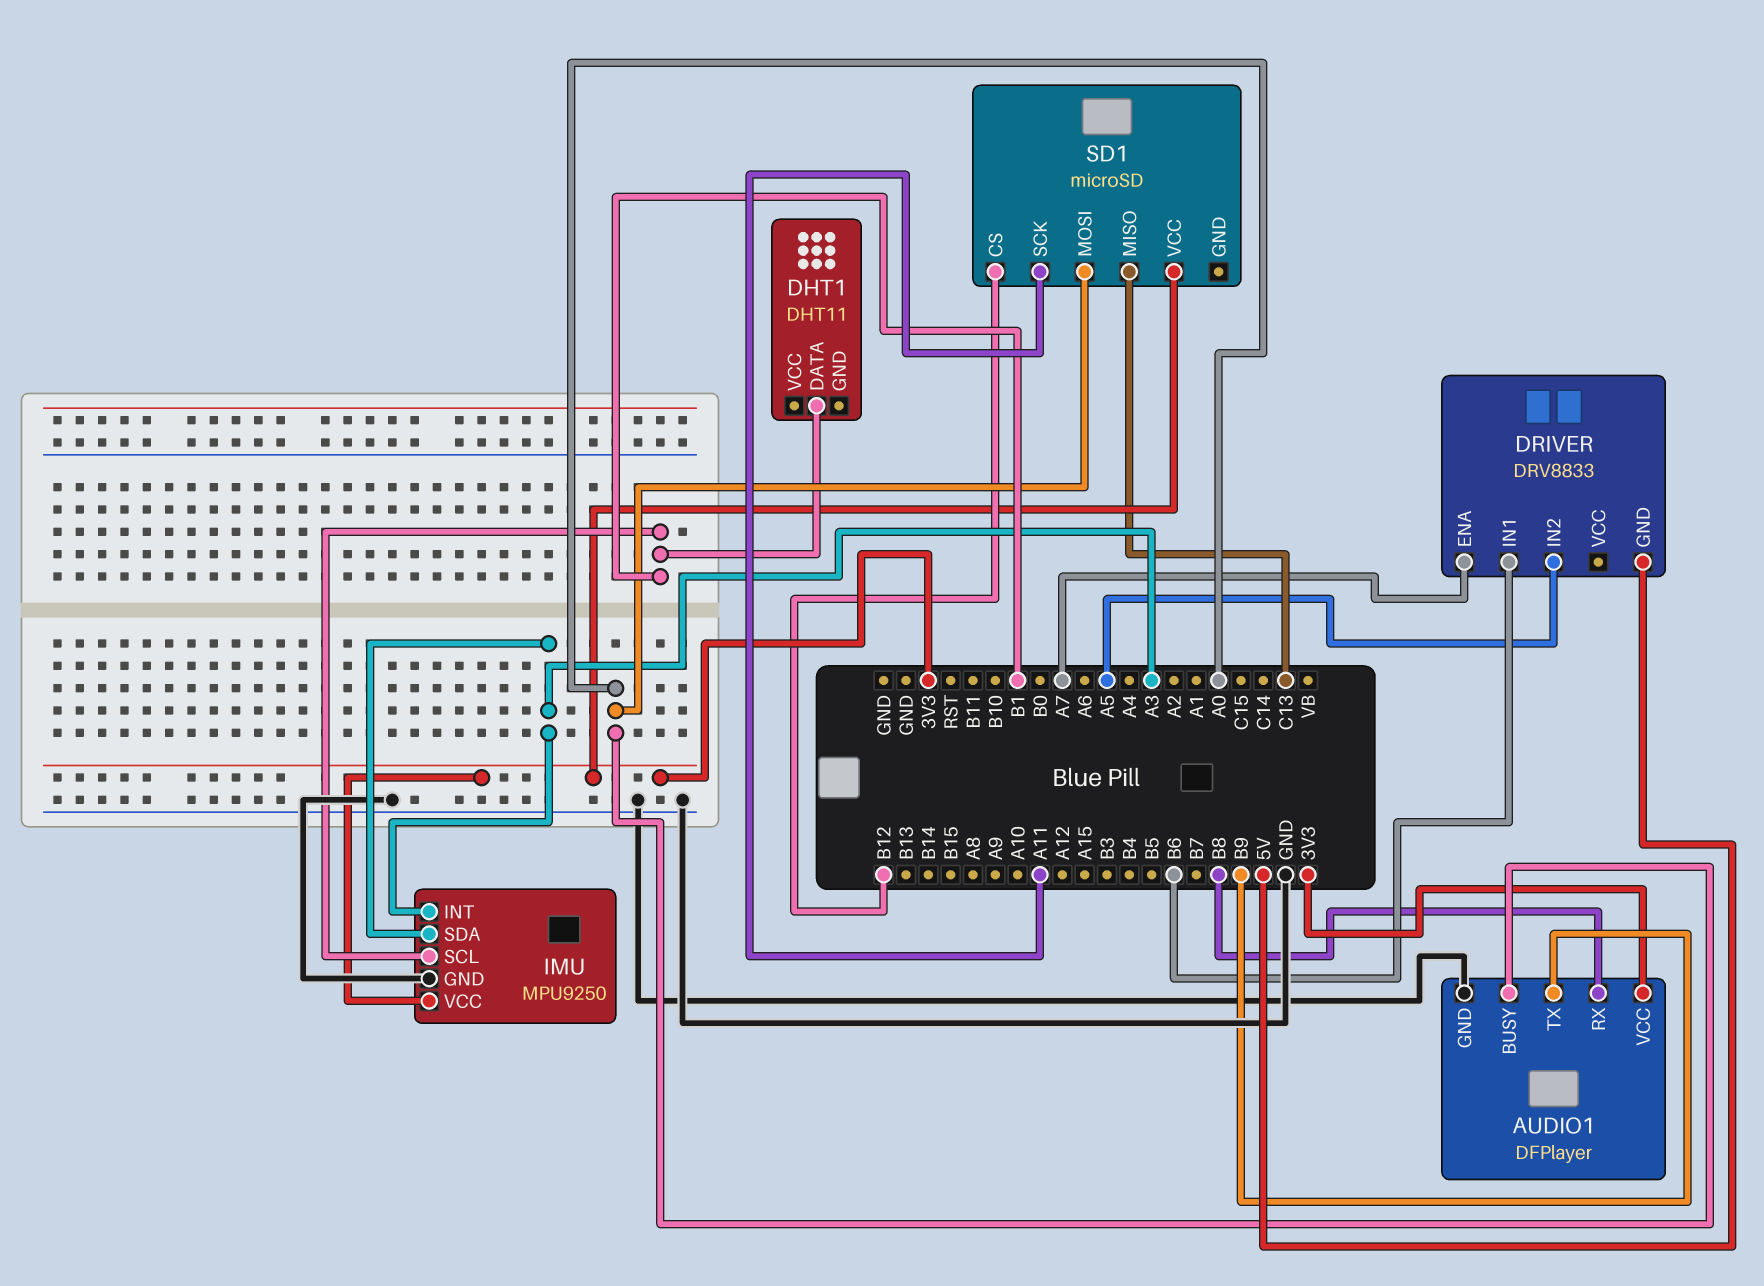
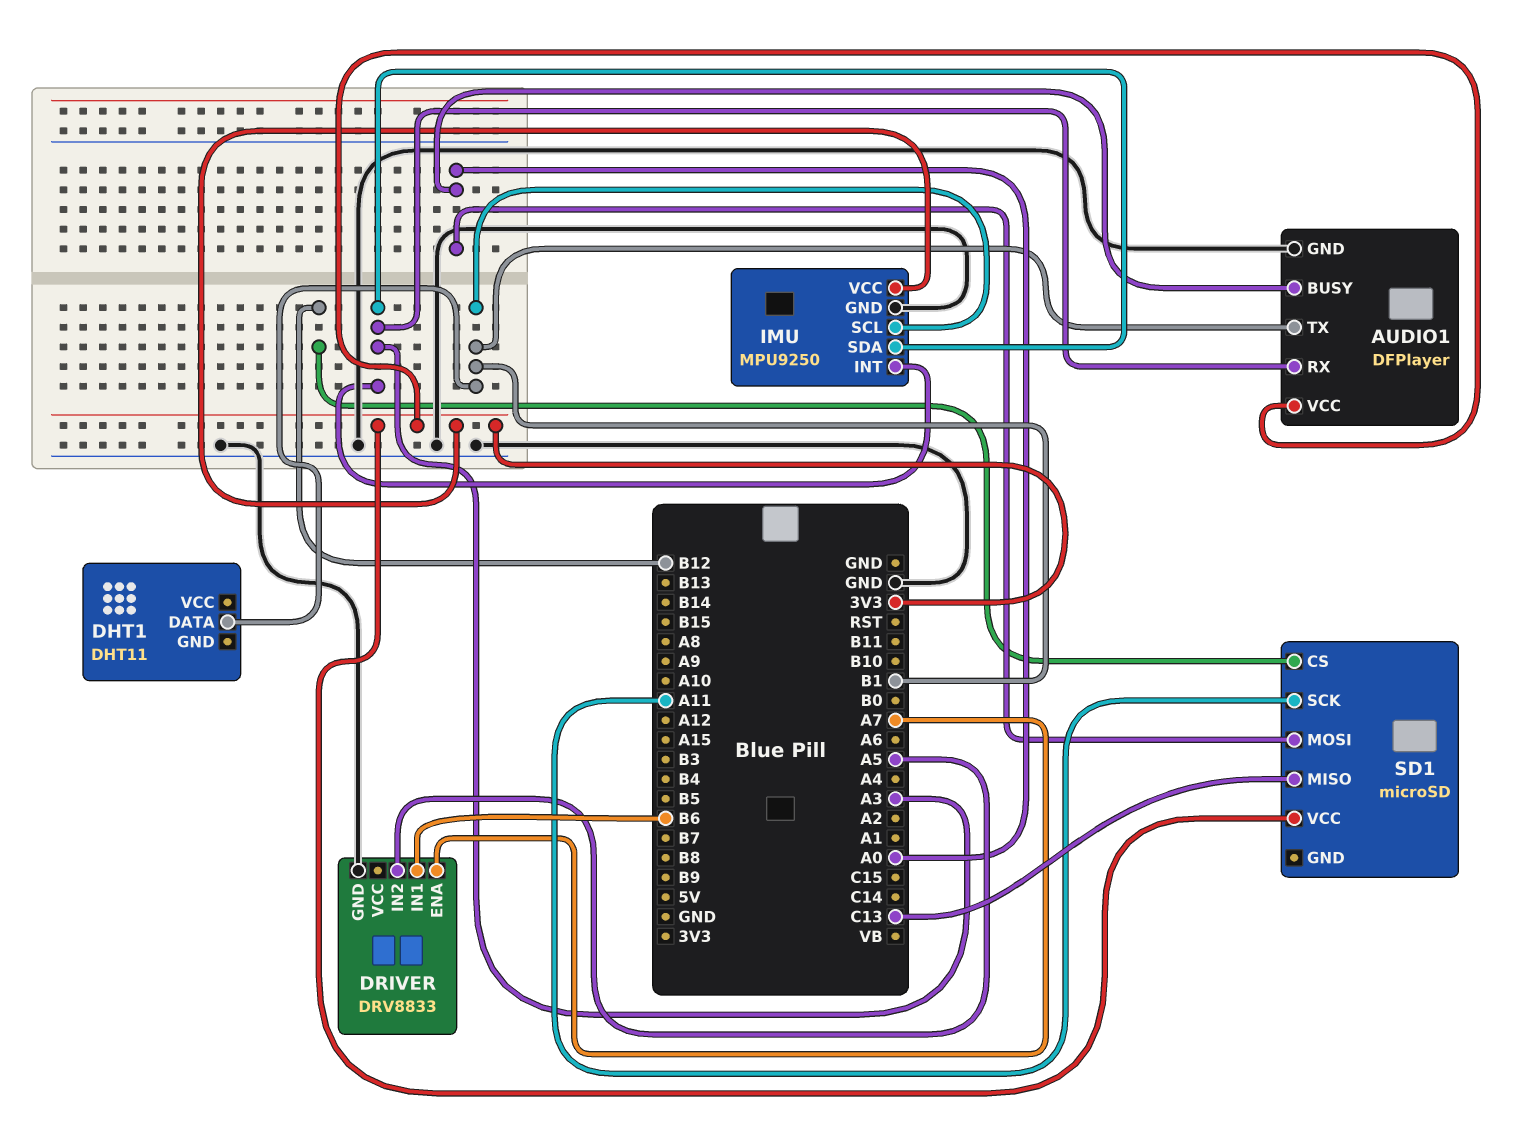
AUDIO1 pin RX: B8 -> A3
AUDIO1 pin TX: B9 -> B1
DRIVER pin GND: 5V -> GND

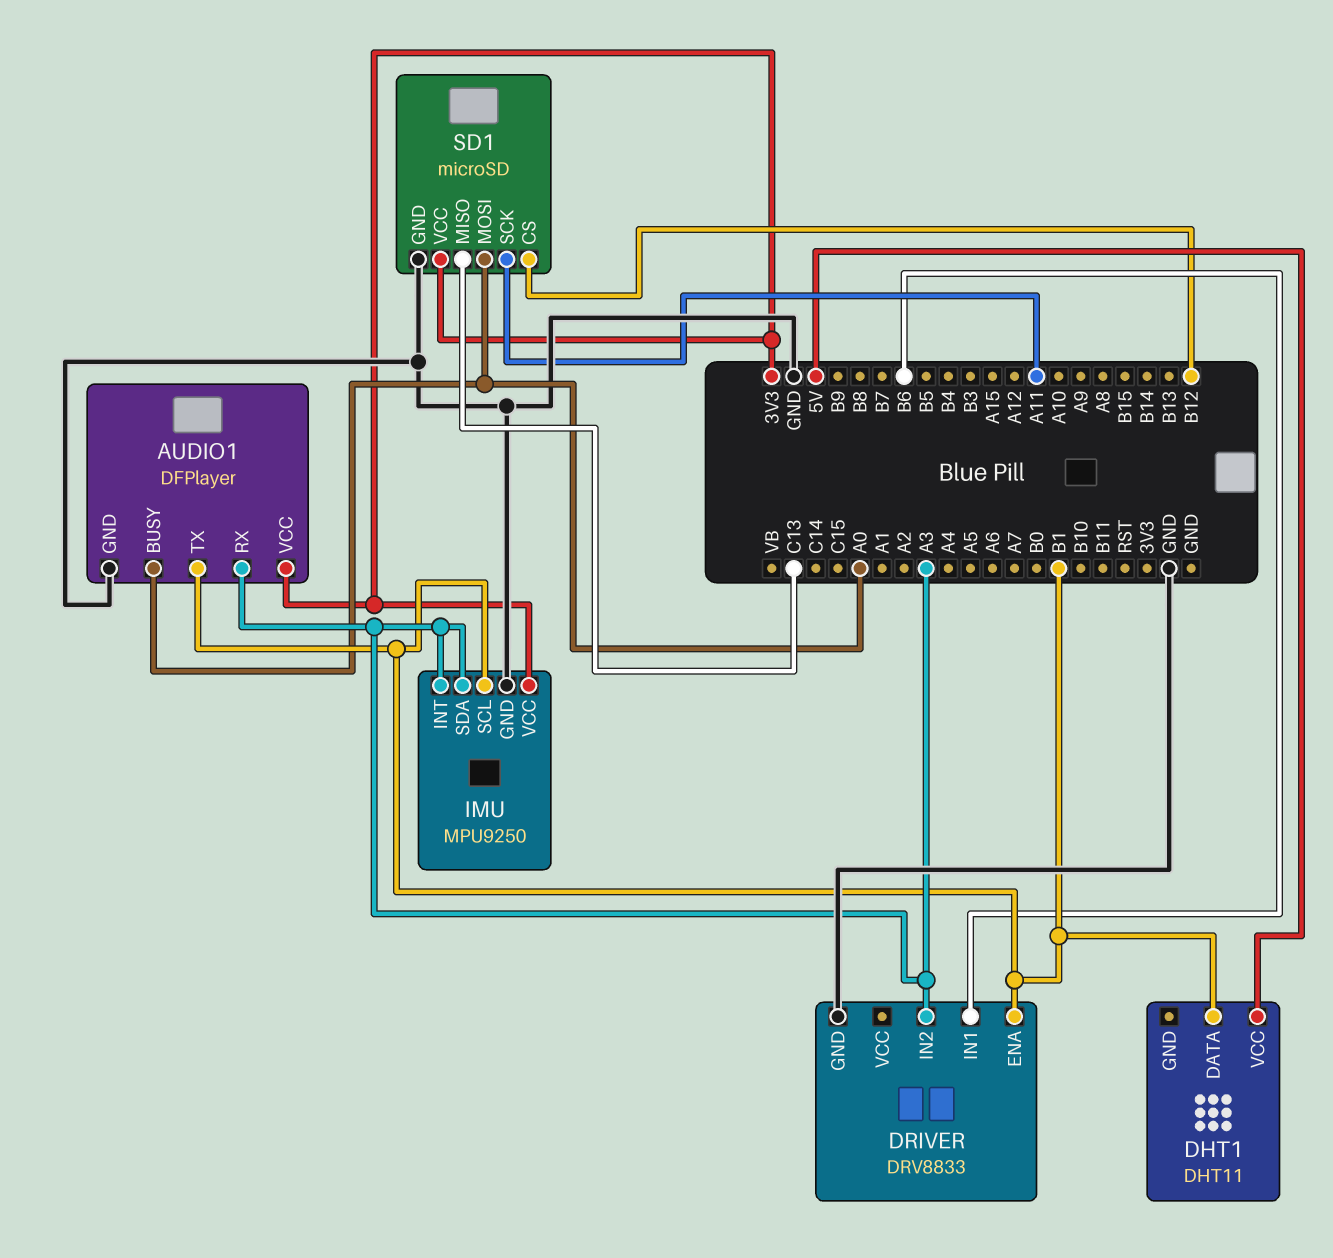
DHT1 pin VCC: none -> 5V
DRIVER pin ENA: A7 -> B1
DRIVER pin IN2: A5 -> A3
SD1 pin GND: none -> GND

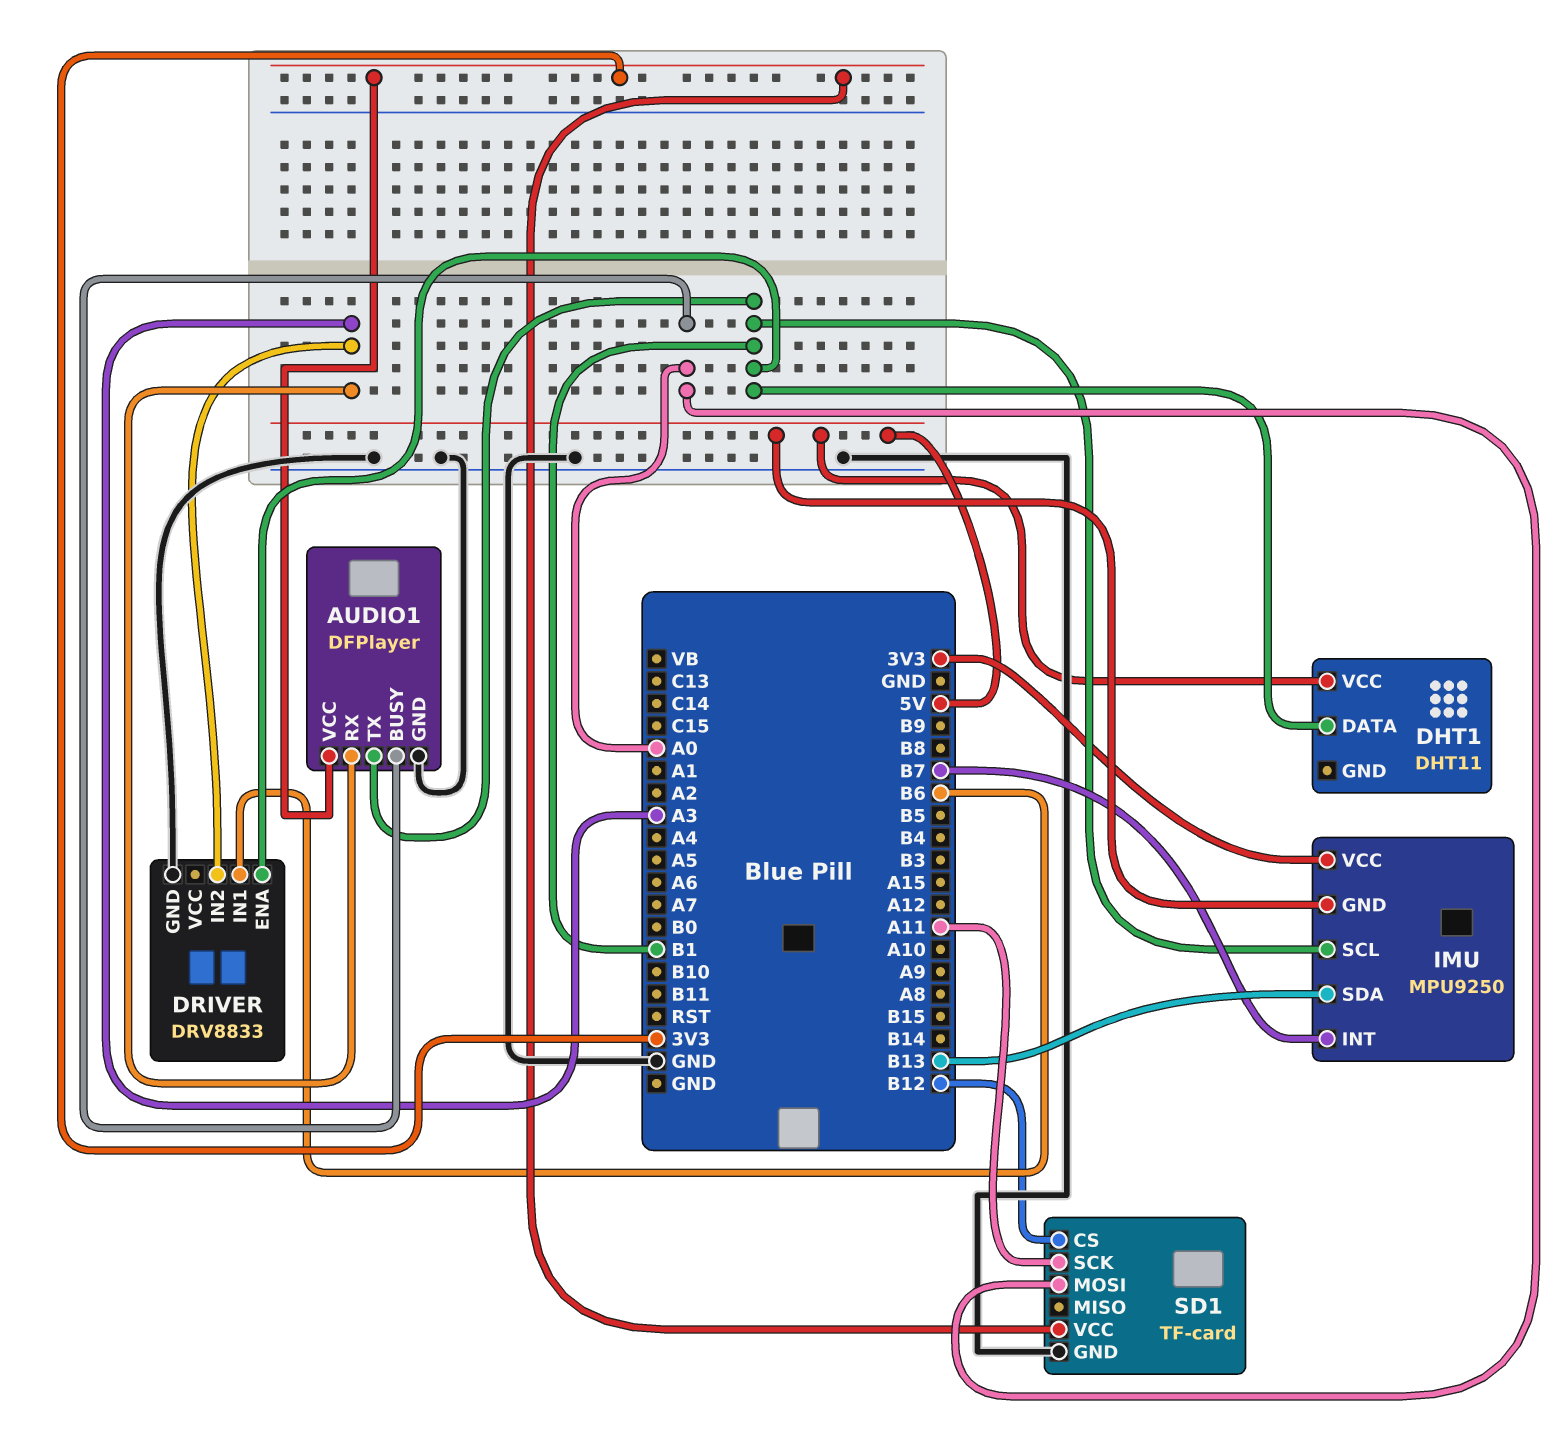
IMU pin GND: GND -> 5V
IMU pin INT: A3 -> B7
IMU pin SDA: A3 -> B13
SD1: microSD -> TF-card
SD1 pin MISO: C13 -> none

